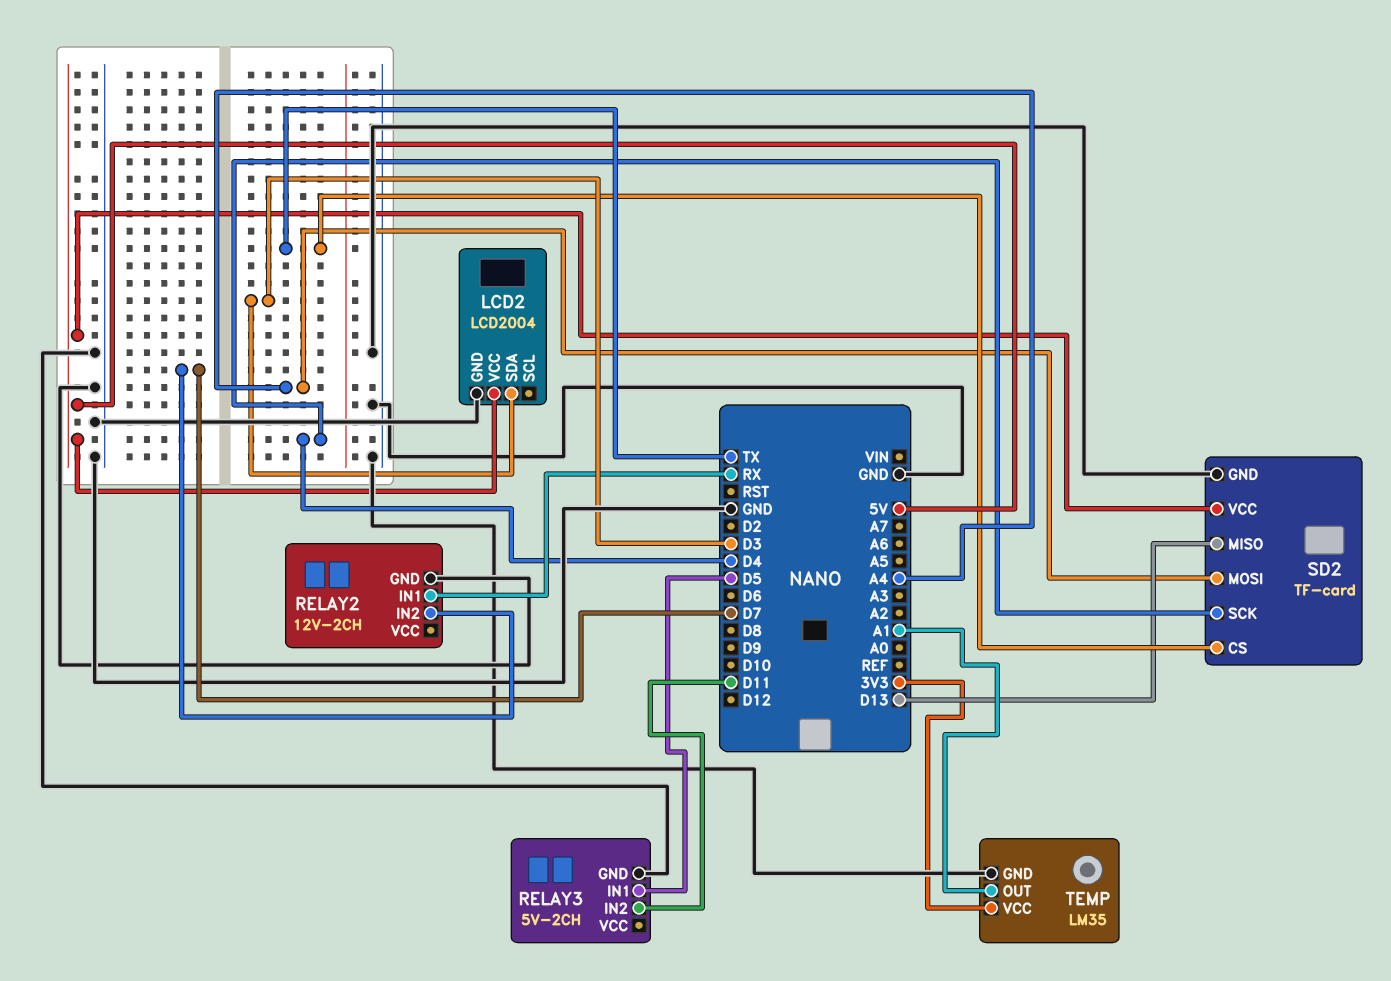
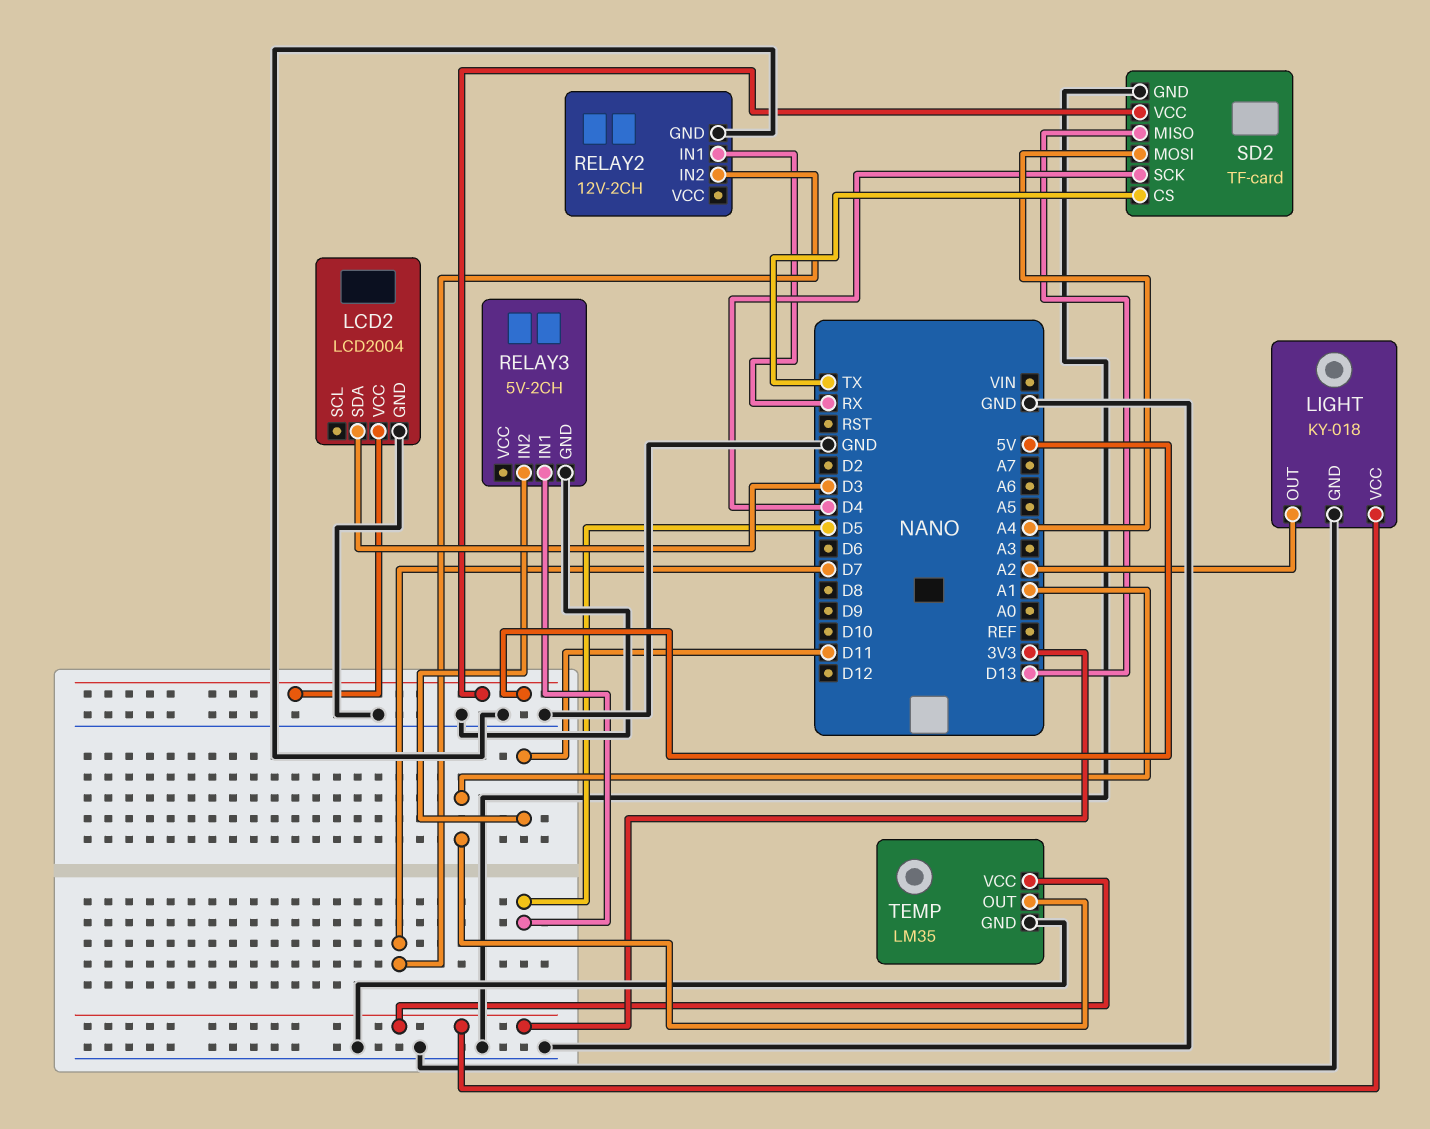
LIGHT: none -> KY-018
LIGHT pin GND: none -> GND
LIGHT pin OUT: none -> A2
LIGHT pin VCC: none -> 3V3

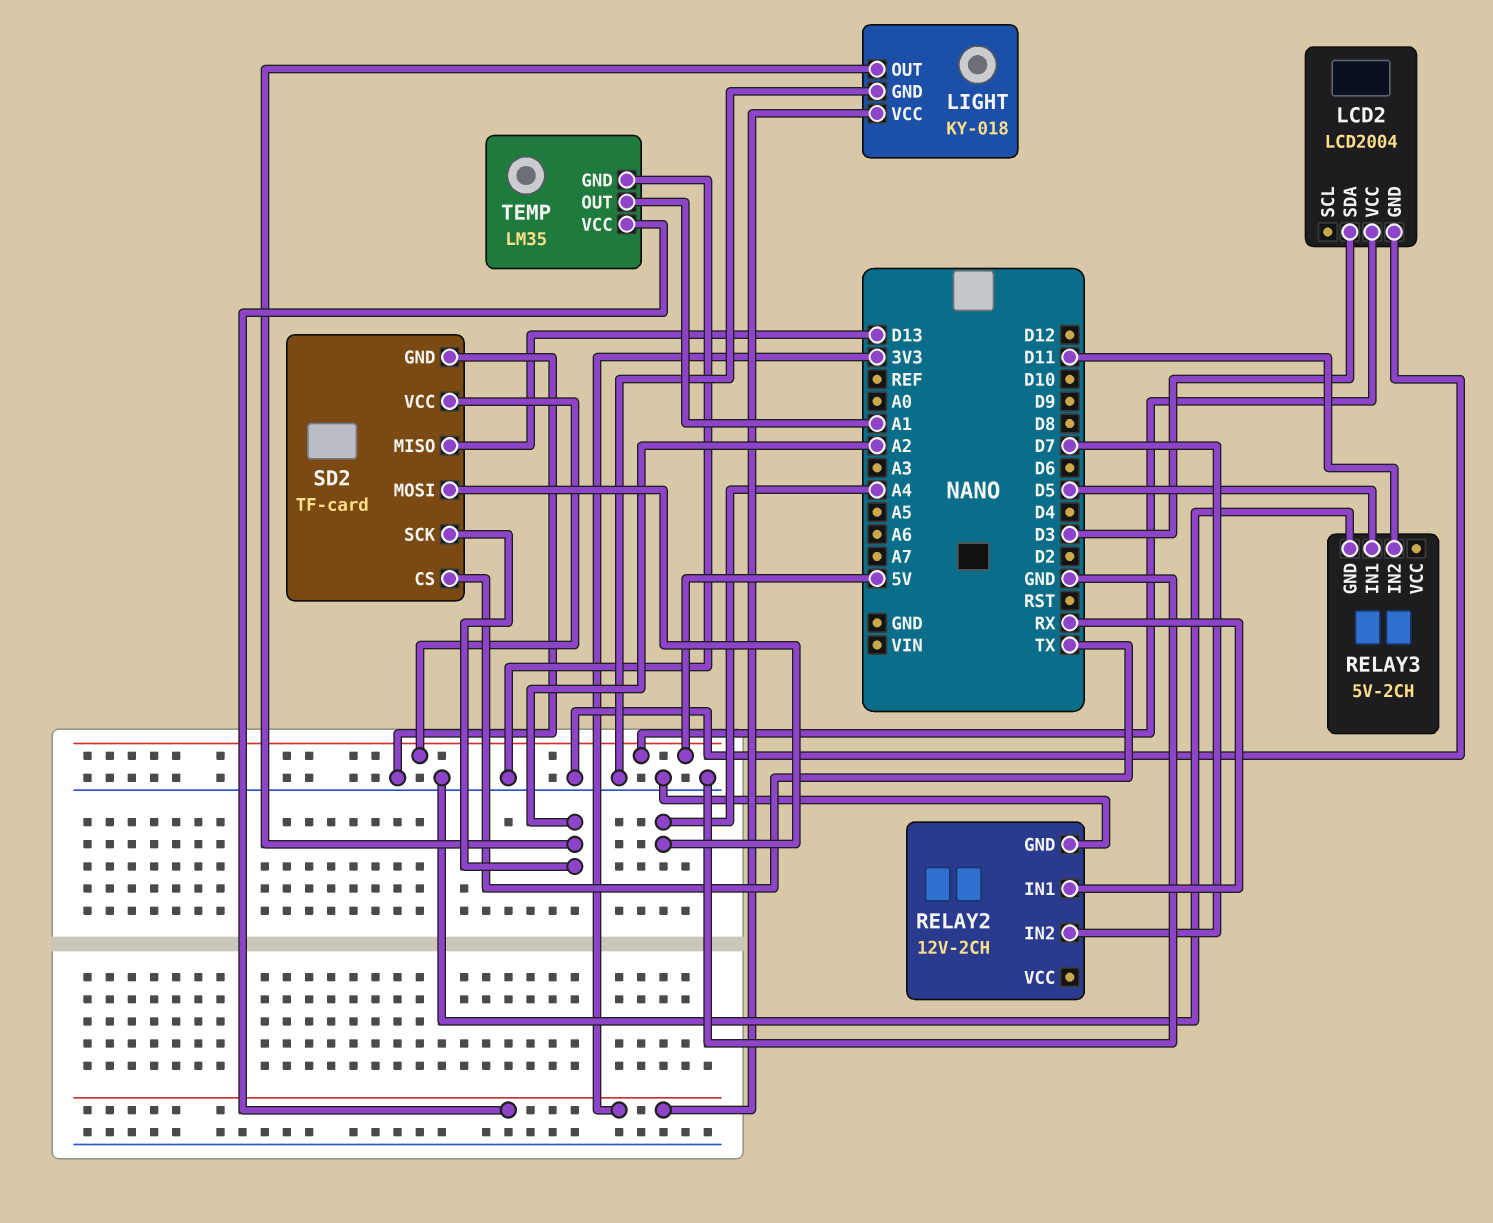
SD2 pin SCK: D4 -> A2

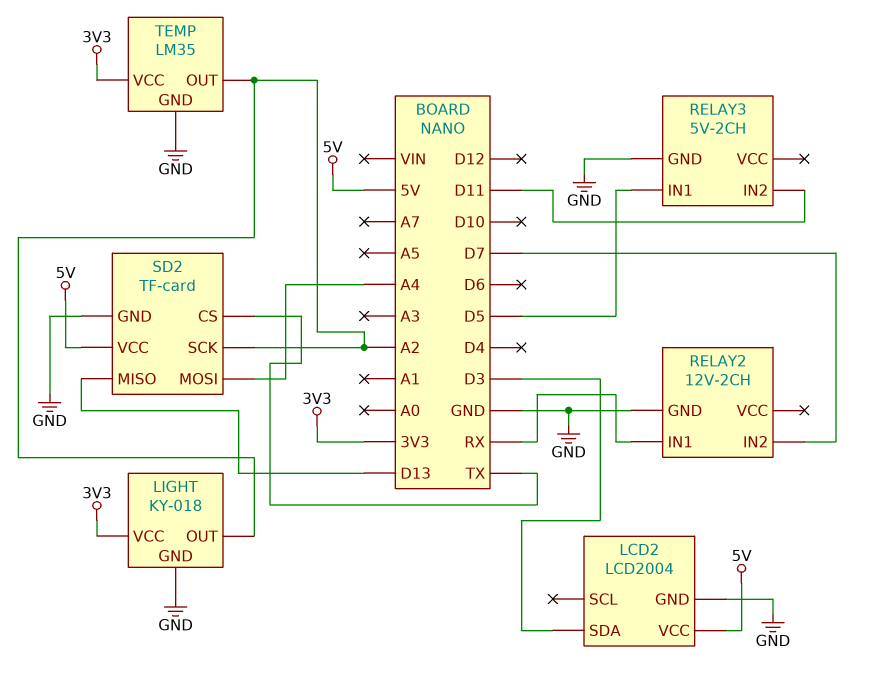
TEMP pin OUT: A1 -> A2

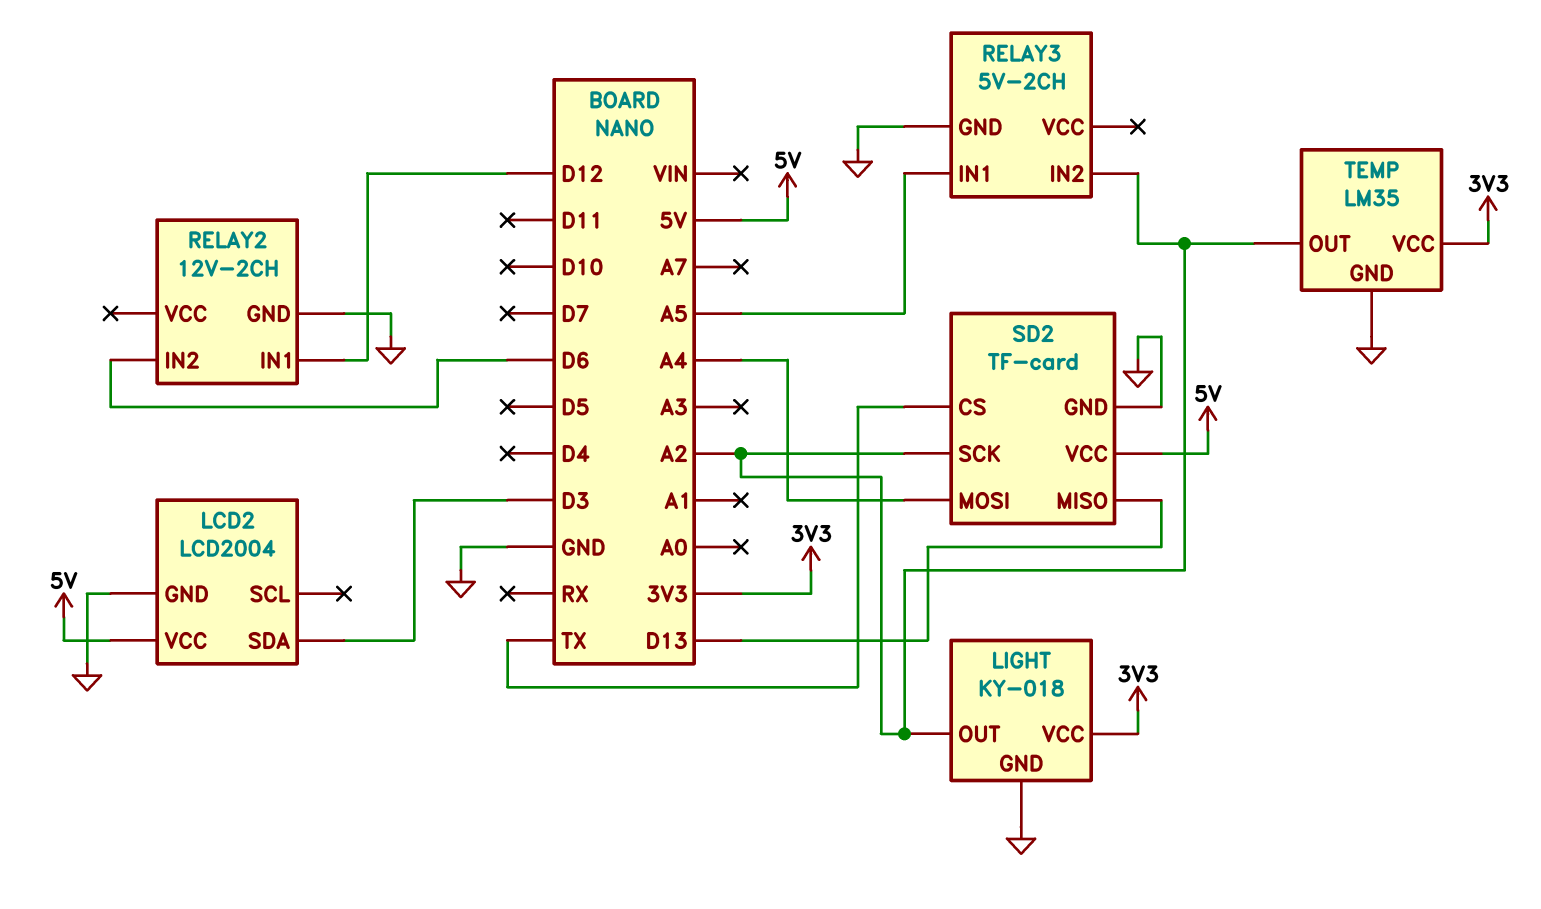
RELAY2 pin IN1: RX -> D12
RELAY2 pin IN2: D7 -> D6
RELAY3 pin IN1: D5 -> A5
RELAY3 pin IN2: D11 -> A2

